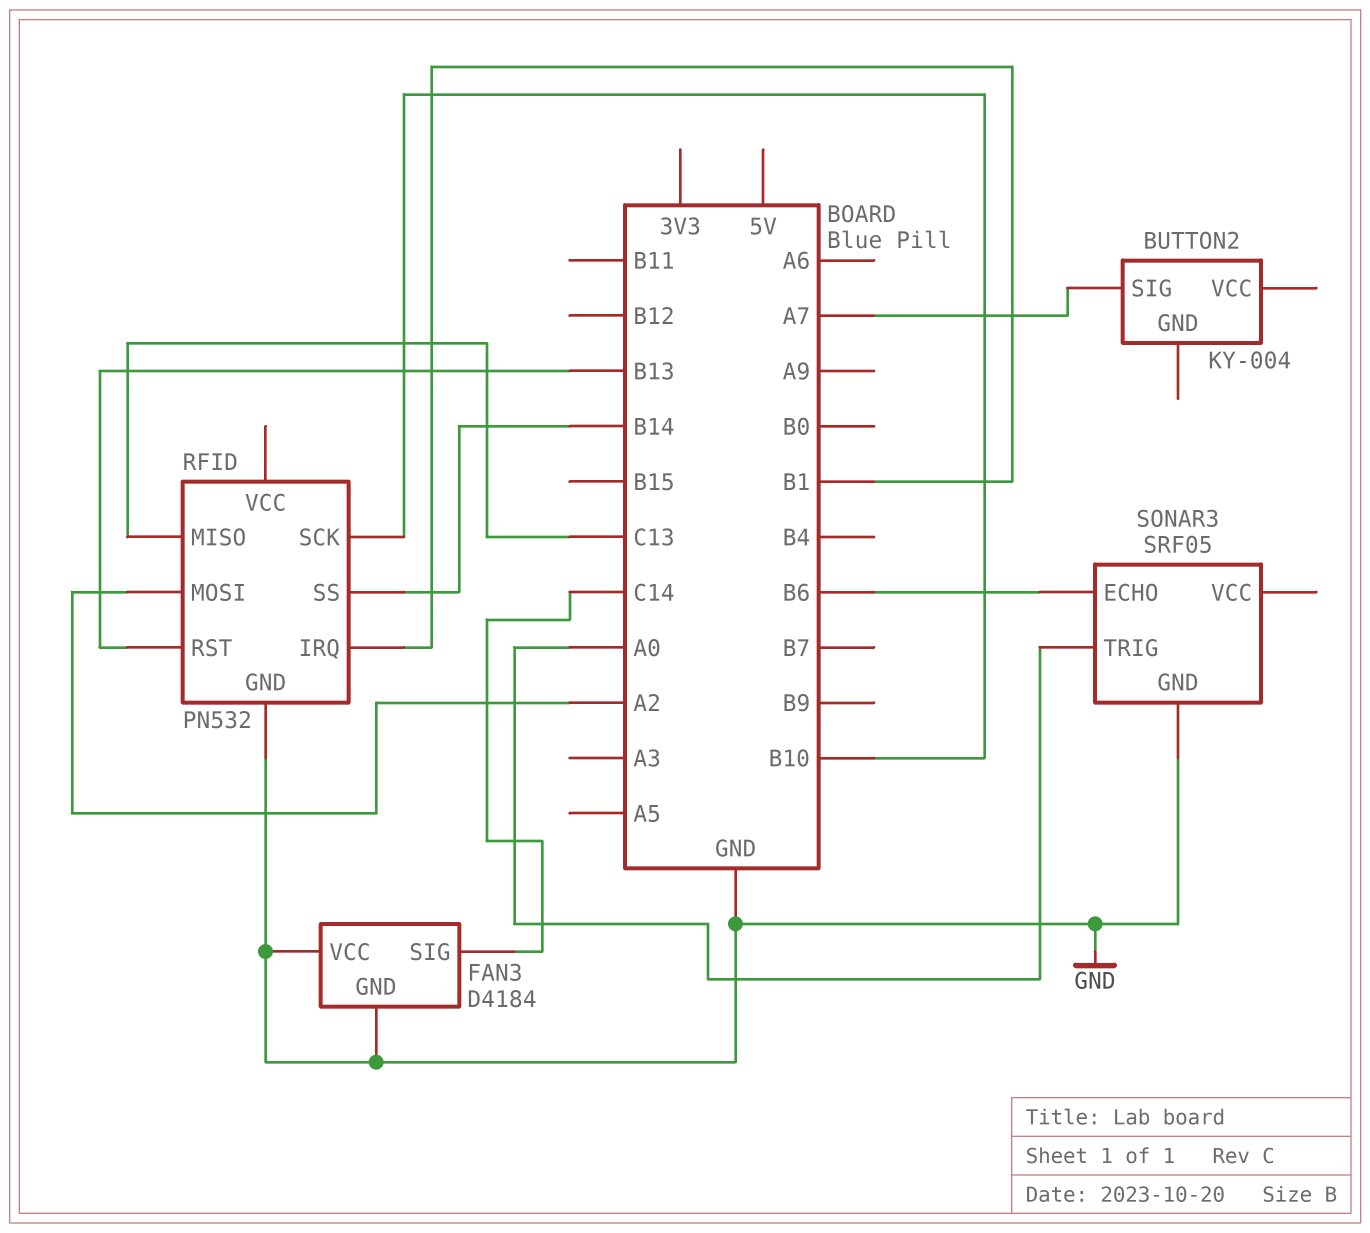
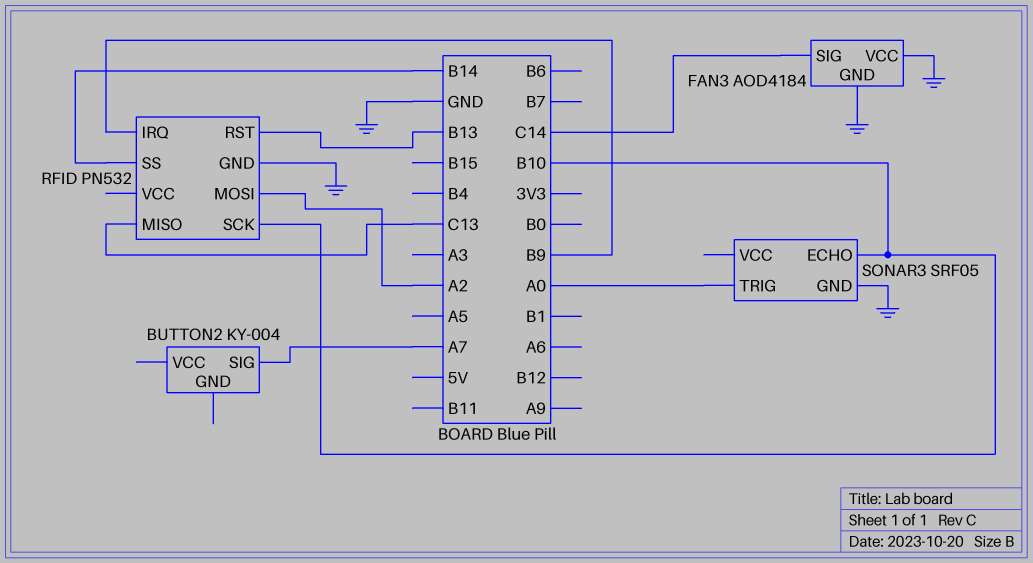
FAN3: D4184 -> AOD4184
RFID pin IRQ: B1 -> B9
SONAR3 pin ECHO: B6 -> B10

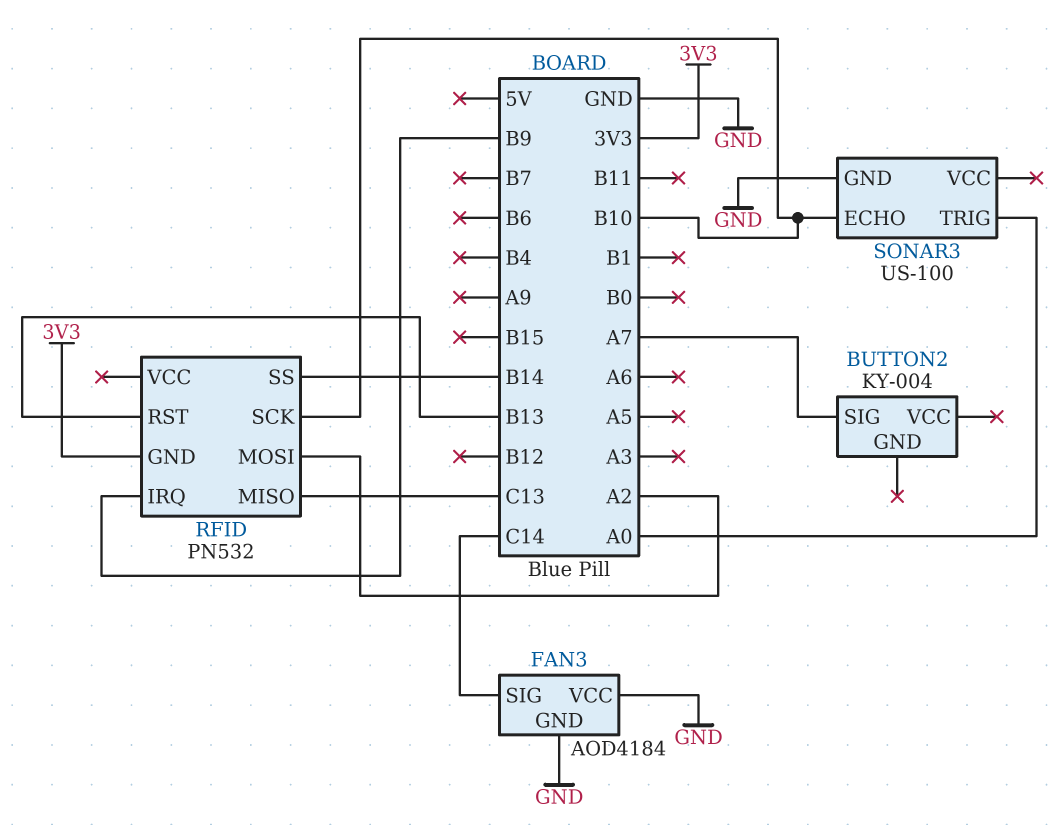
RFID pin GND: GND -> 3V3
SONAR3: SRF05 -> US-100

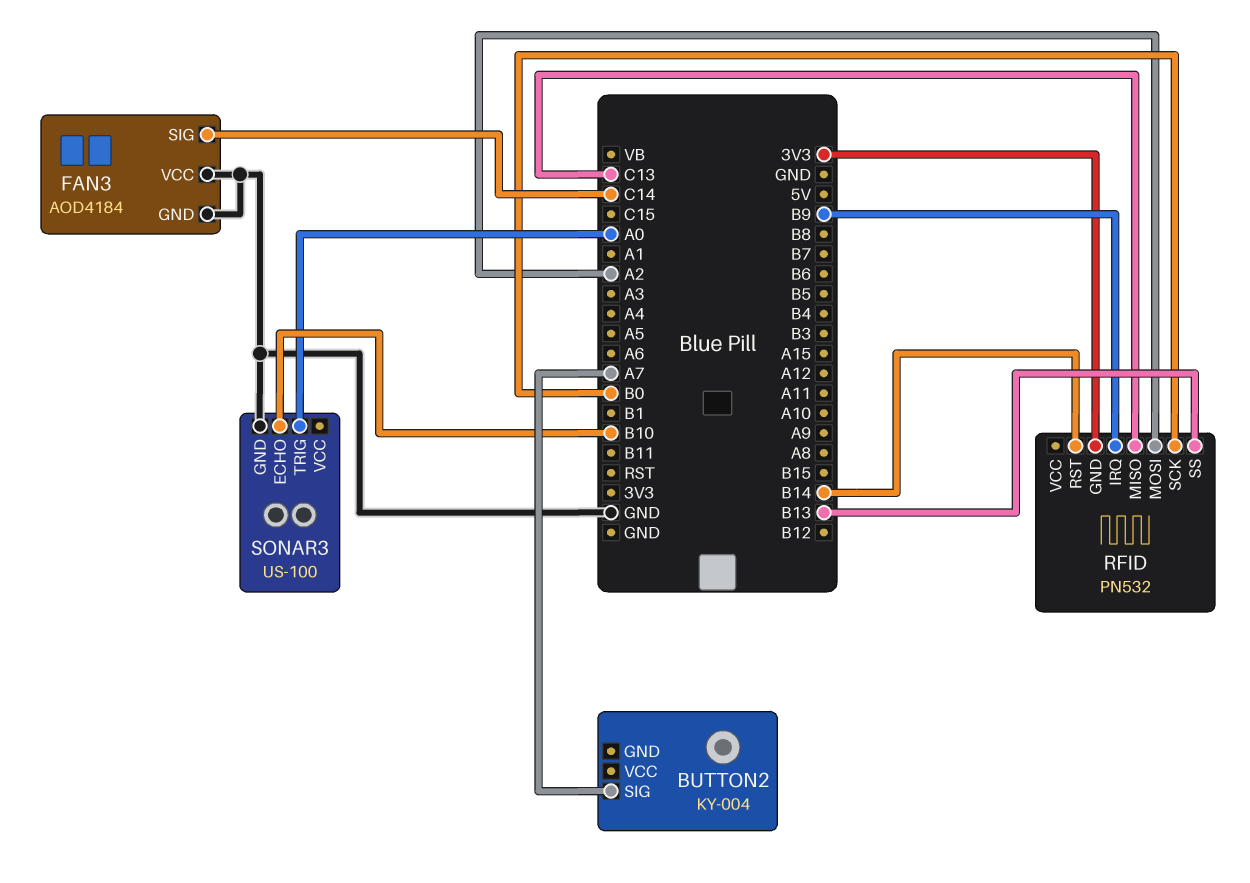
RFID pin RST: B13 -> B14
RFID pin SCK: B10 -> B0
RFID pin SS: B14 -> B13

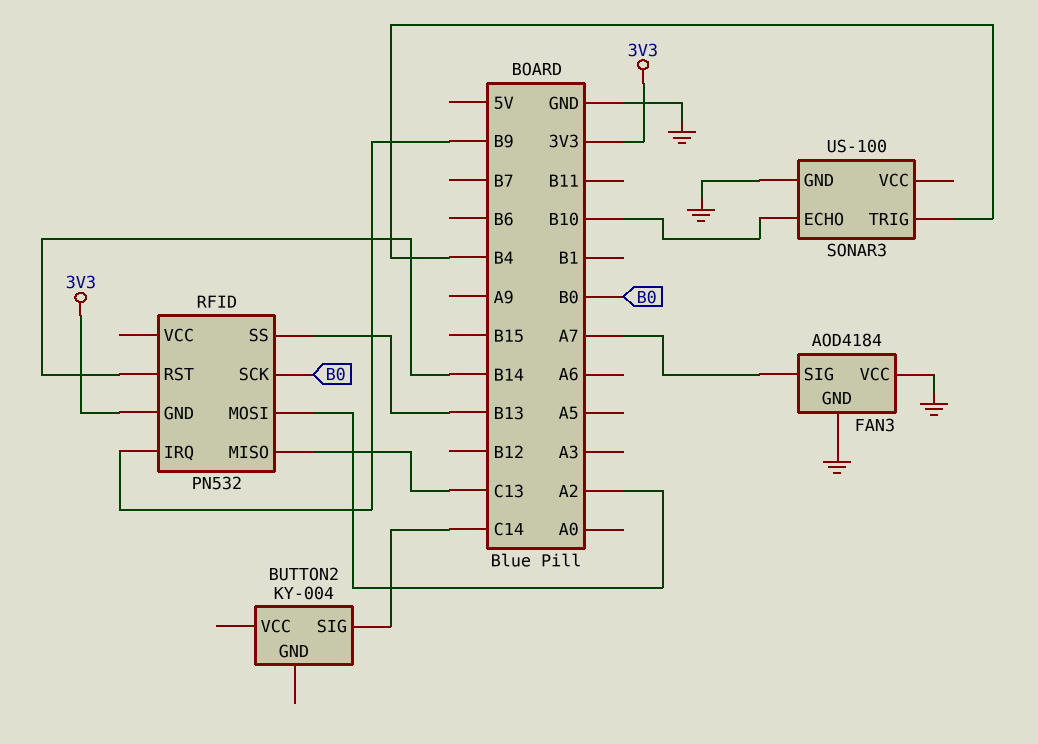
BUTTON2 pin SIG: A7 -> C14
FAN3 pin SIG: C14 -> A7
SONAR3 pin TRIG: A0 -> B4

